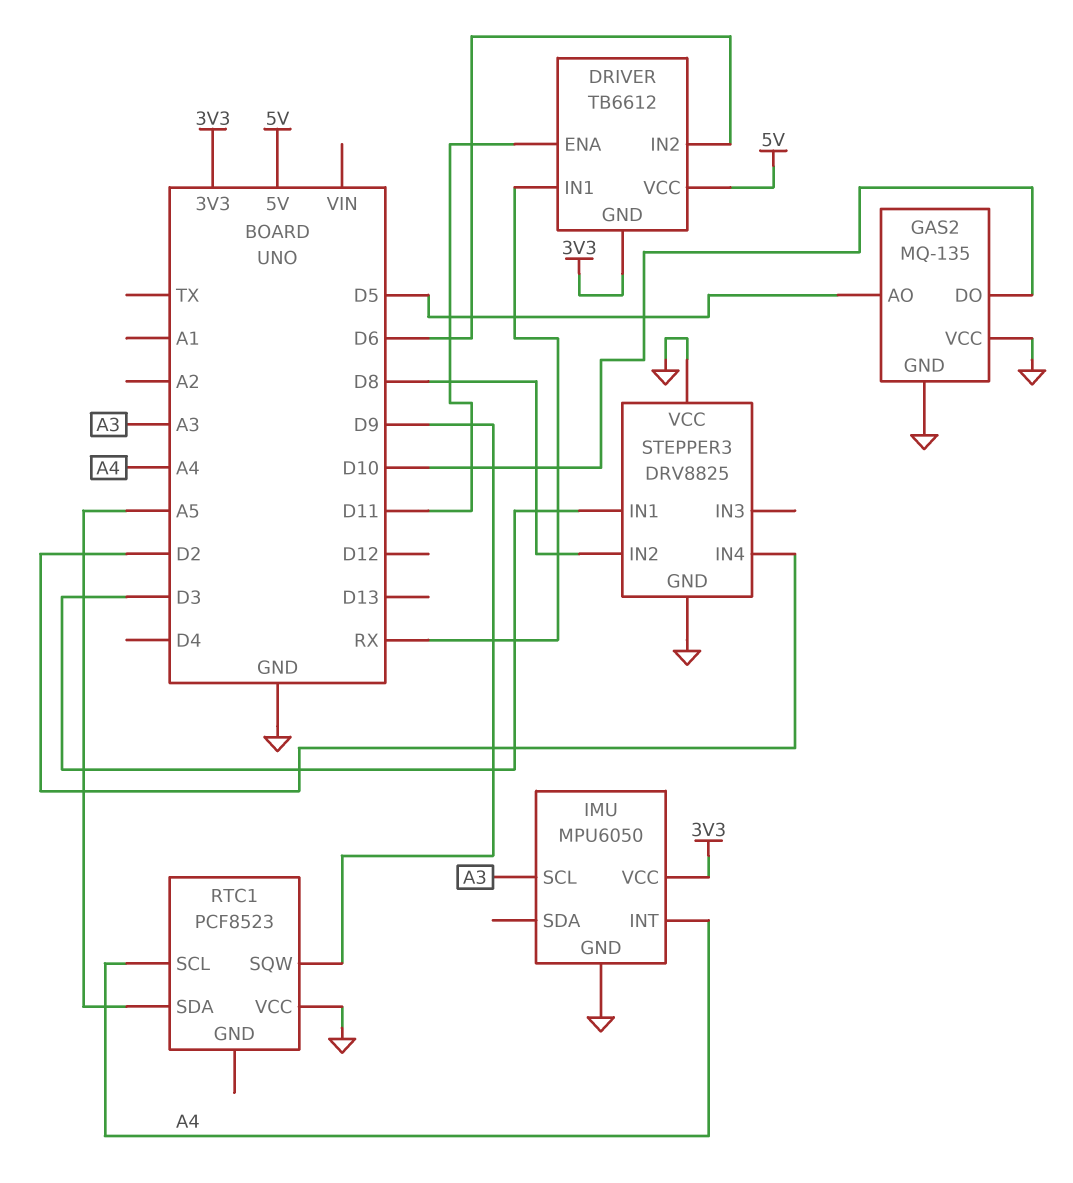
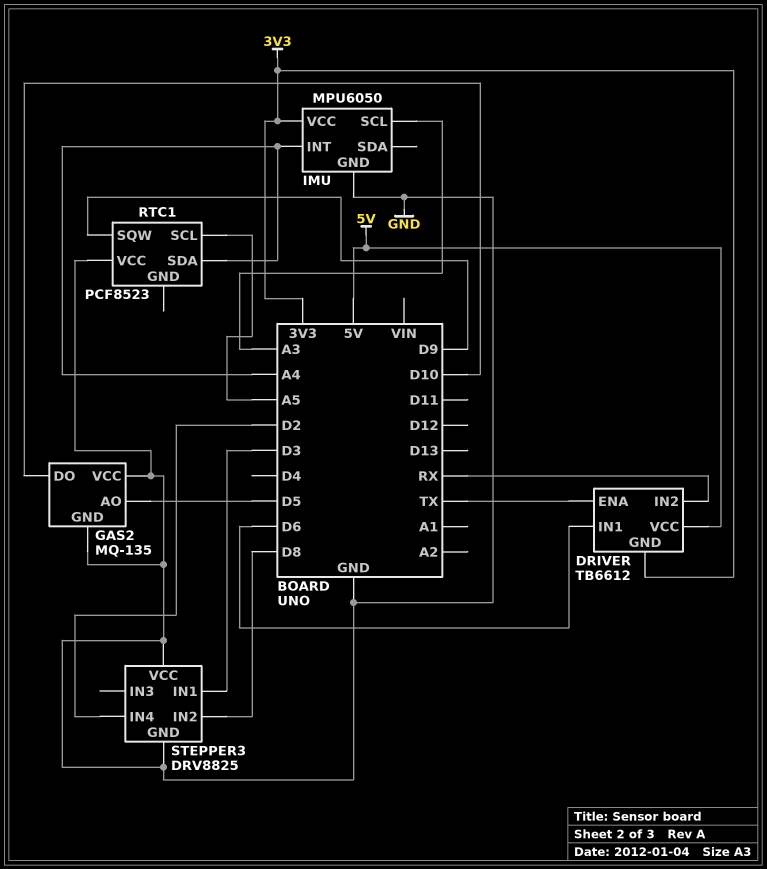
DRIVER pin ENA: D11 -> TX
DRIVER pin IN1: RX -> D6
DRIVER pin IN2: D6 -> RX
RTC1 pin SCL: A4 -> A5
RTC1 pin SDA: A5 -> A4

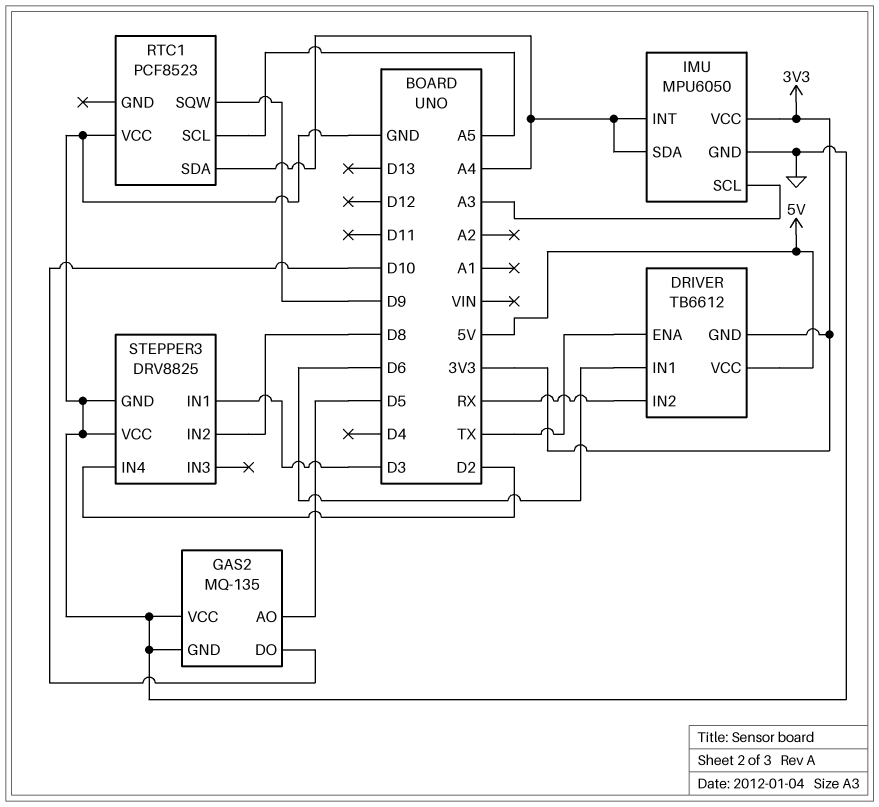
IMU pin SDA: none -> A4

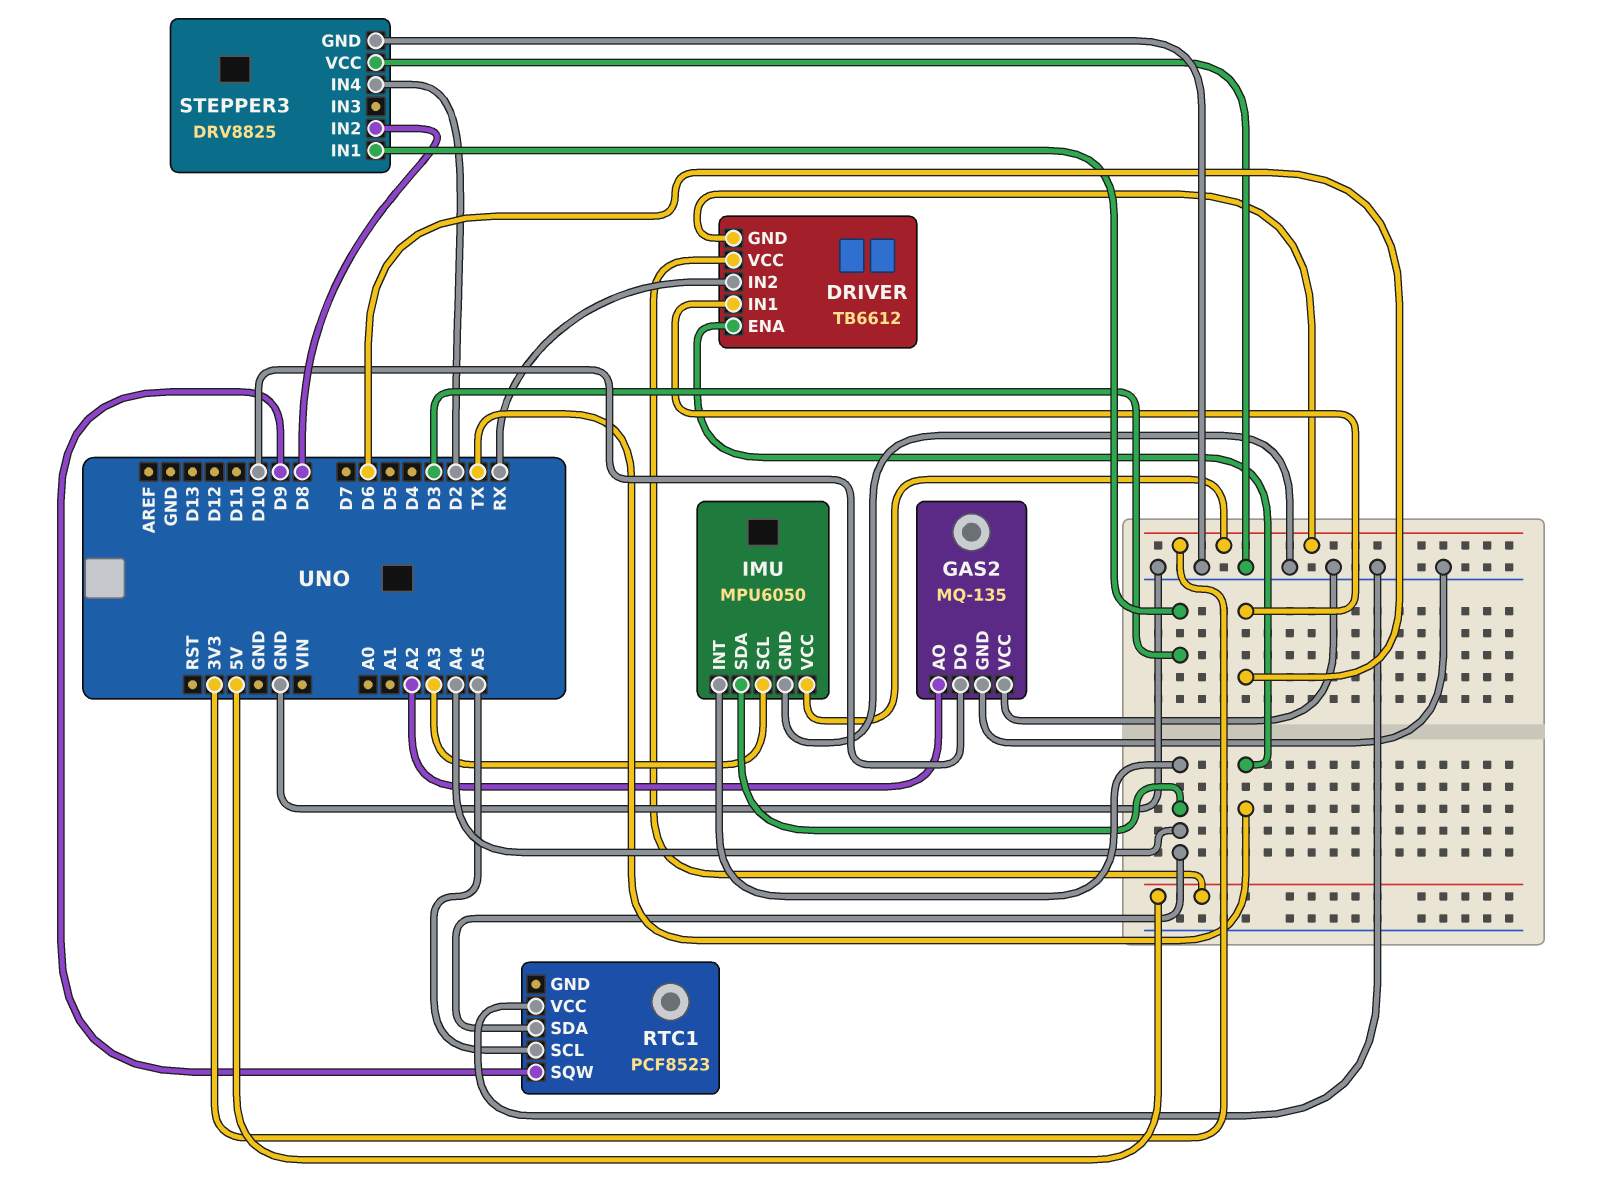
GAS2 pin AO: D5 -> A2

